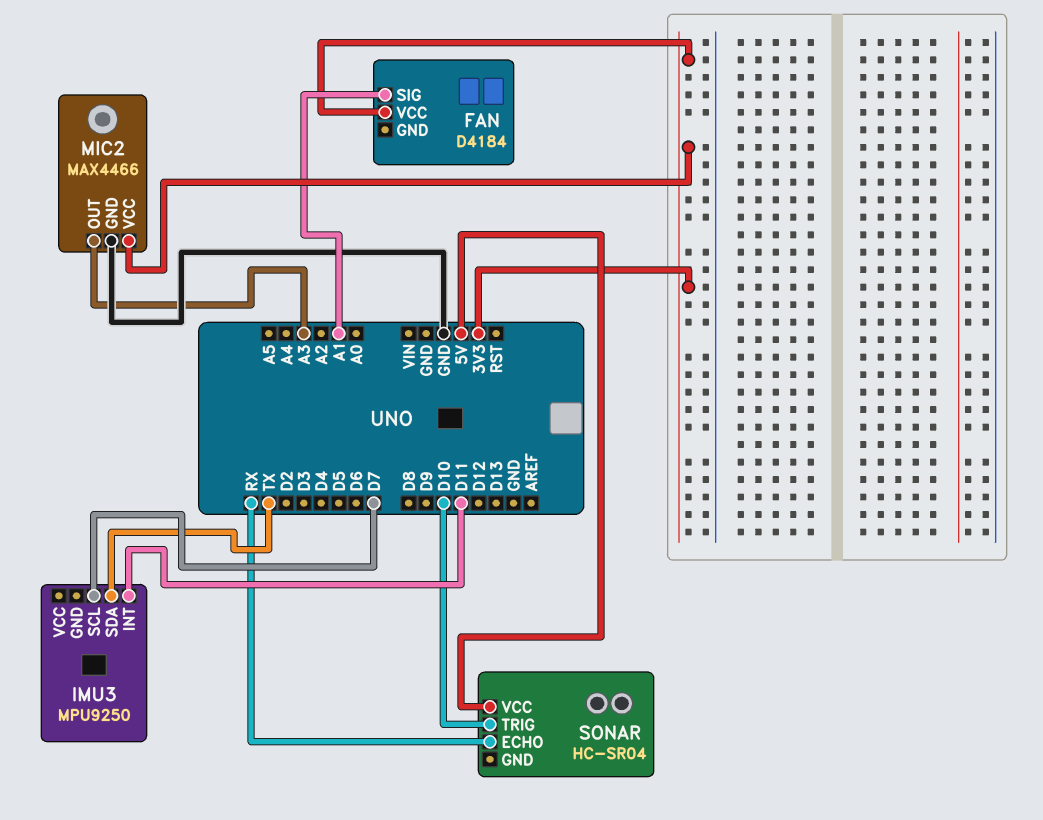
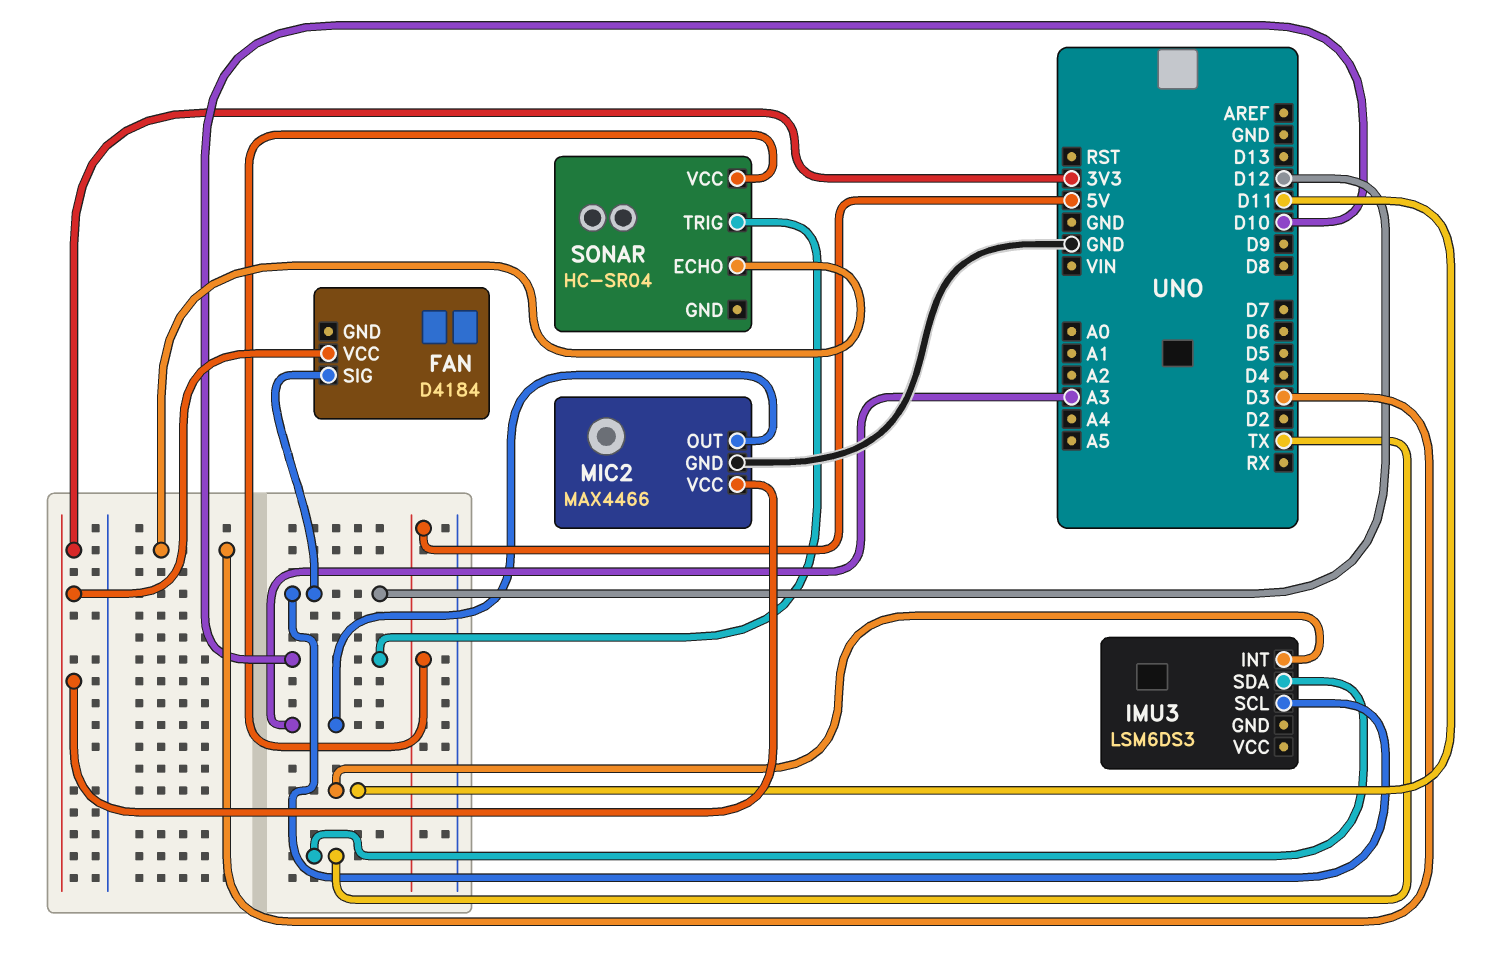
FAN pin SIG: A1 -> D12
IMU3: MPU9250 -> LSM6DS3
IMU3 pin SCL: D7 -> D12
SONAR pin ECHO: RX -> D3

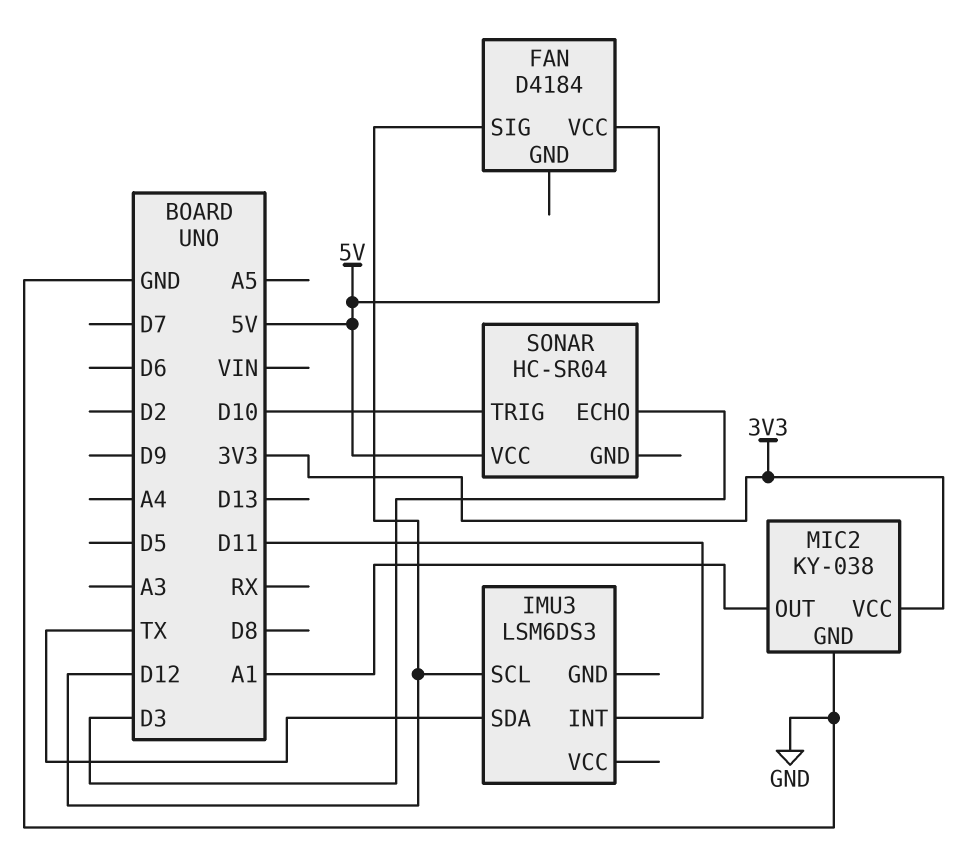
FAN pin VCC: 3V3 -> 5V
MIC2: MAX4466 -> KY-038
MIC2 pin OUT: A3 -> A1

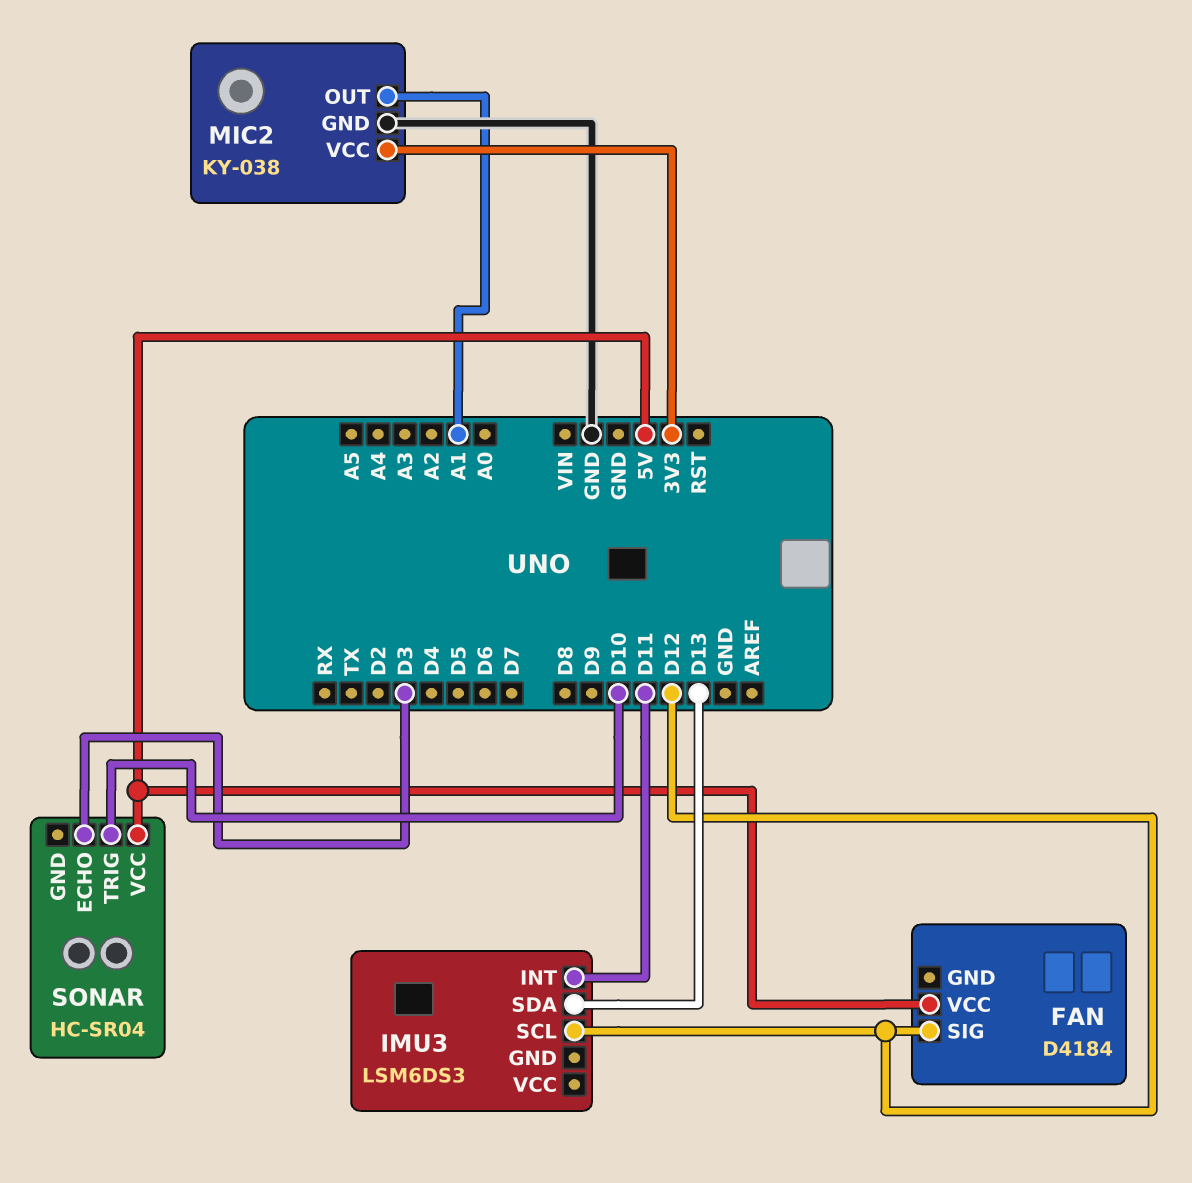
IMU3 pin SDA: TX -> D13

